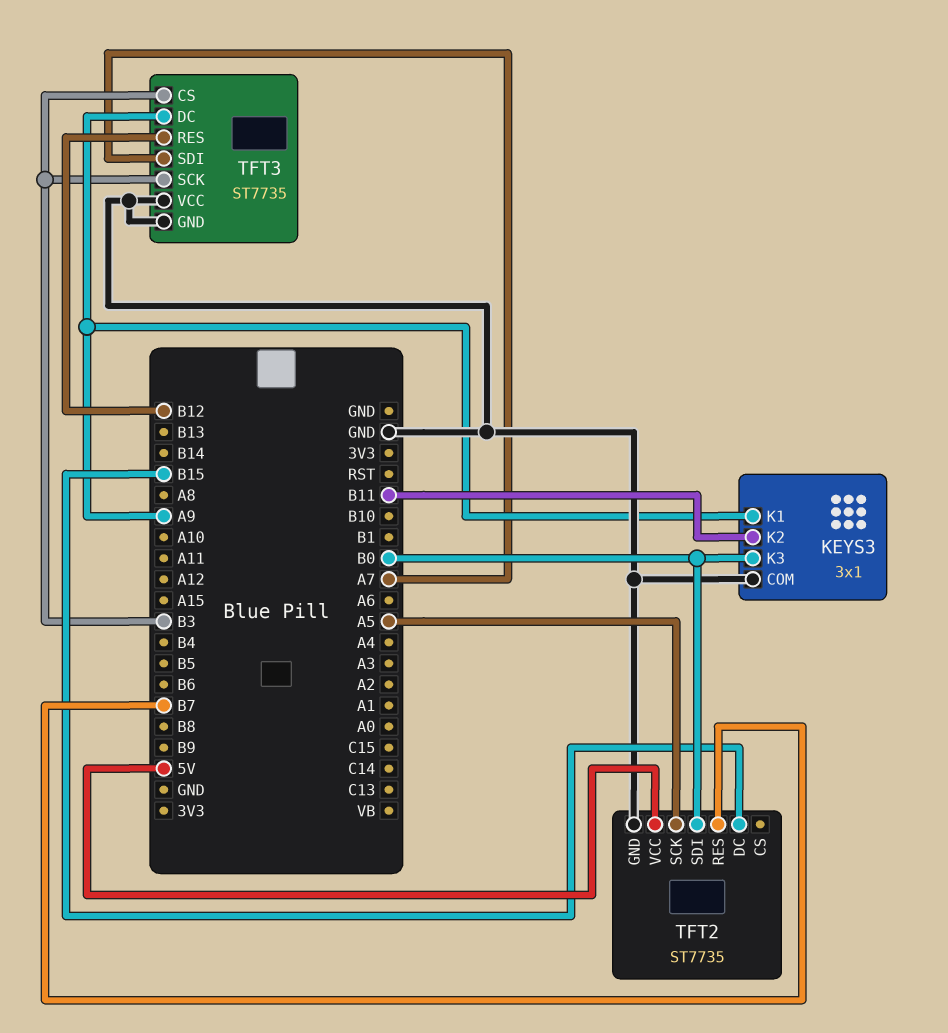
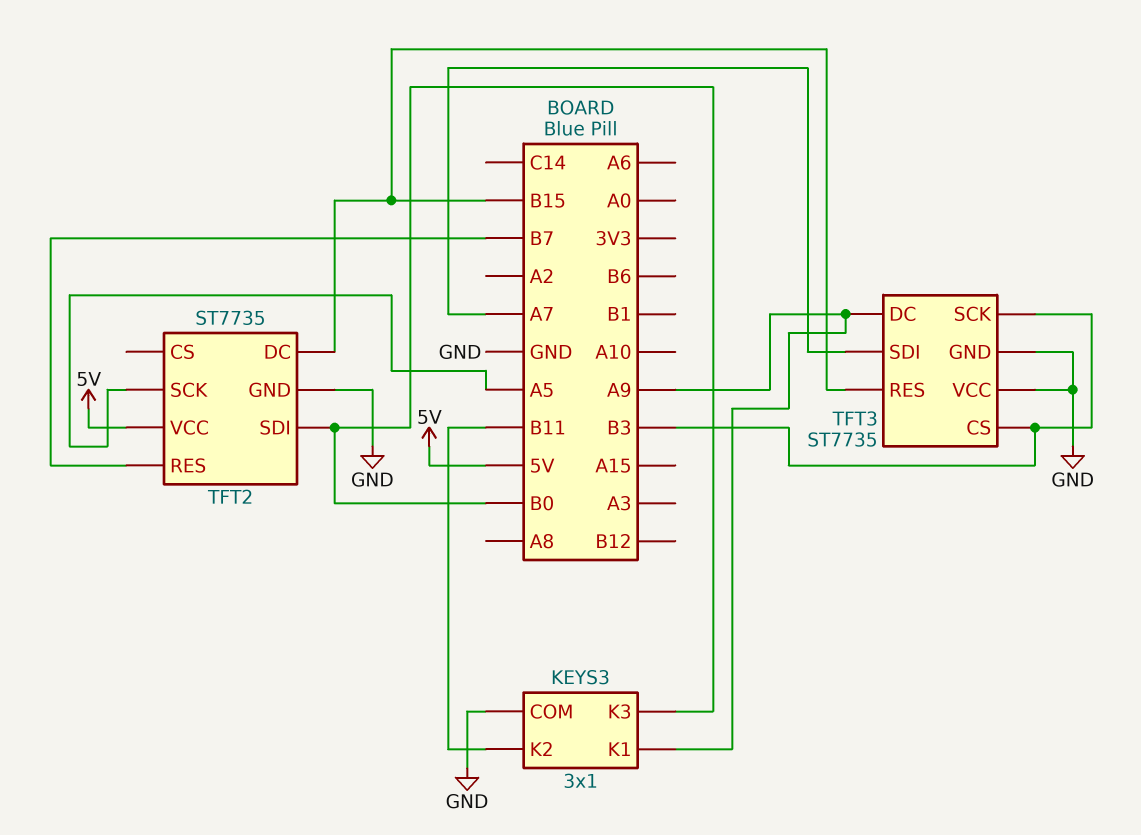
TFT3 pin RES: B12 -> B15

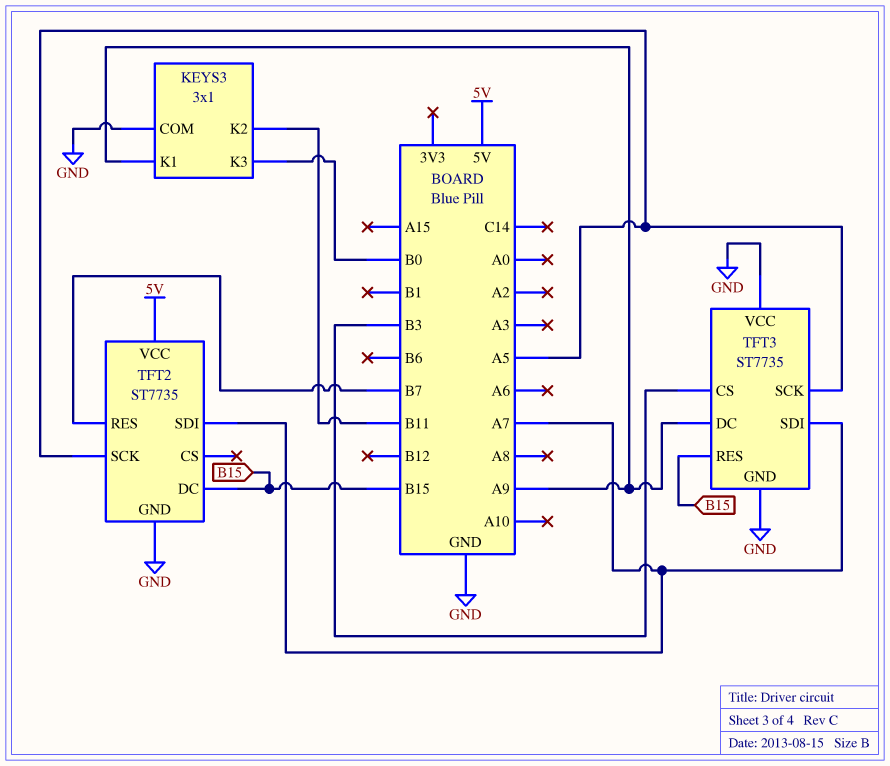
TFT2 pin SDI: B0 -> A7
TFT3 pin SCK: B3 -> A5

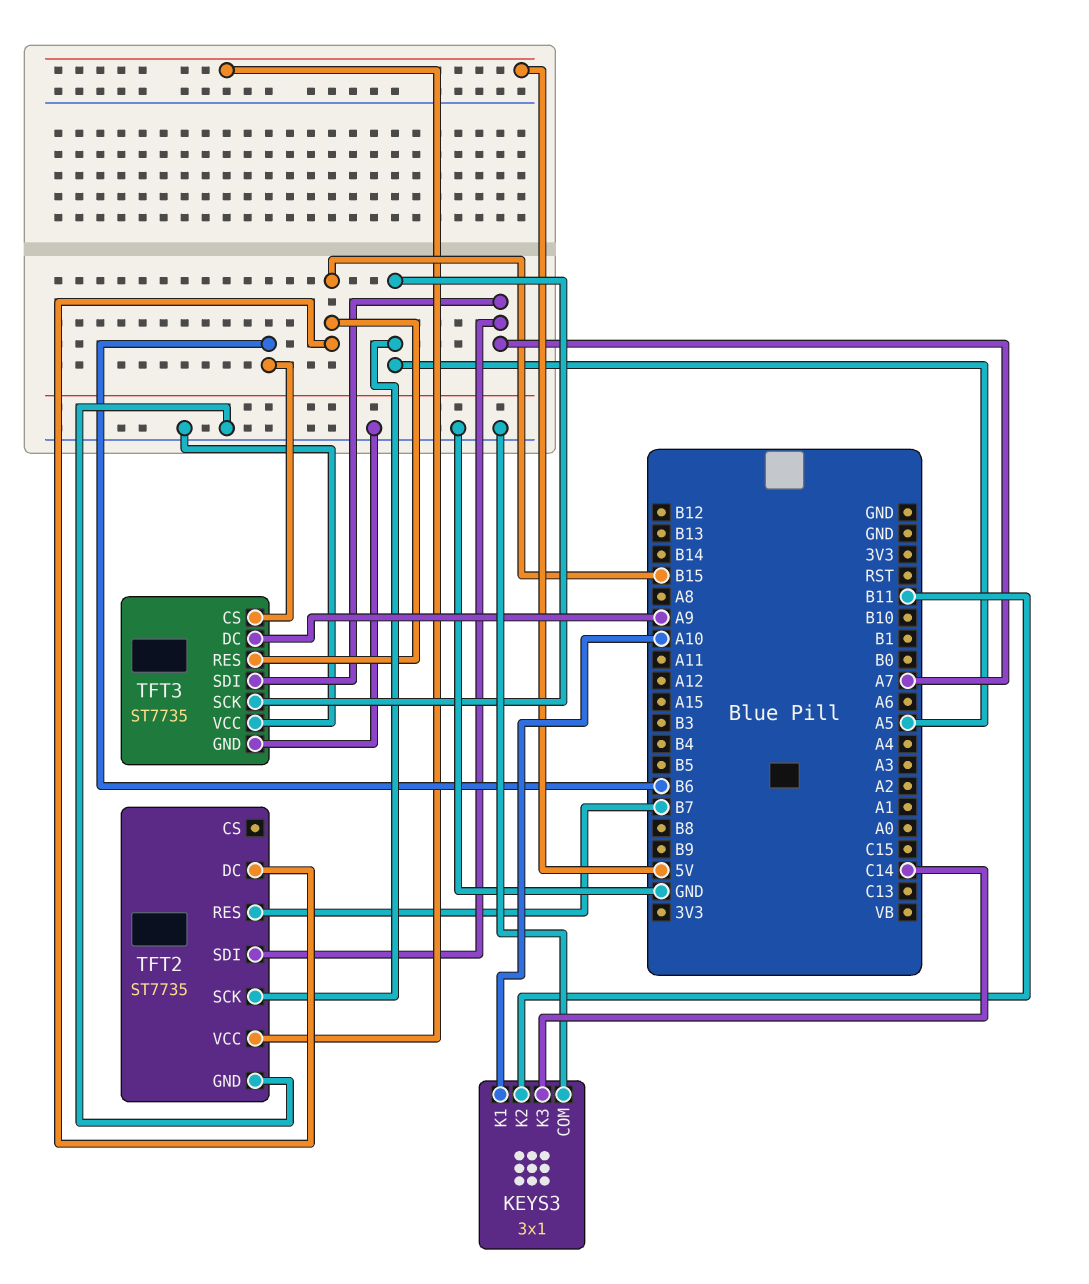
KEYS3 pin K1: A9 -> A10
KEYS3 pin K3: B0 -> C14
TFT3 pin CS: B3 -> B6

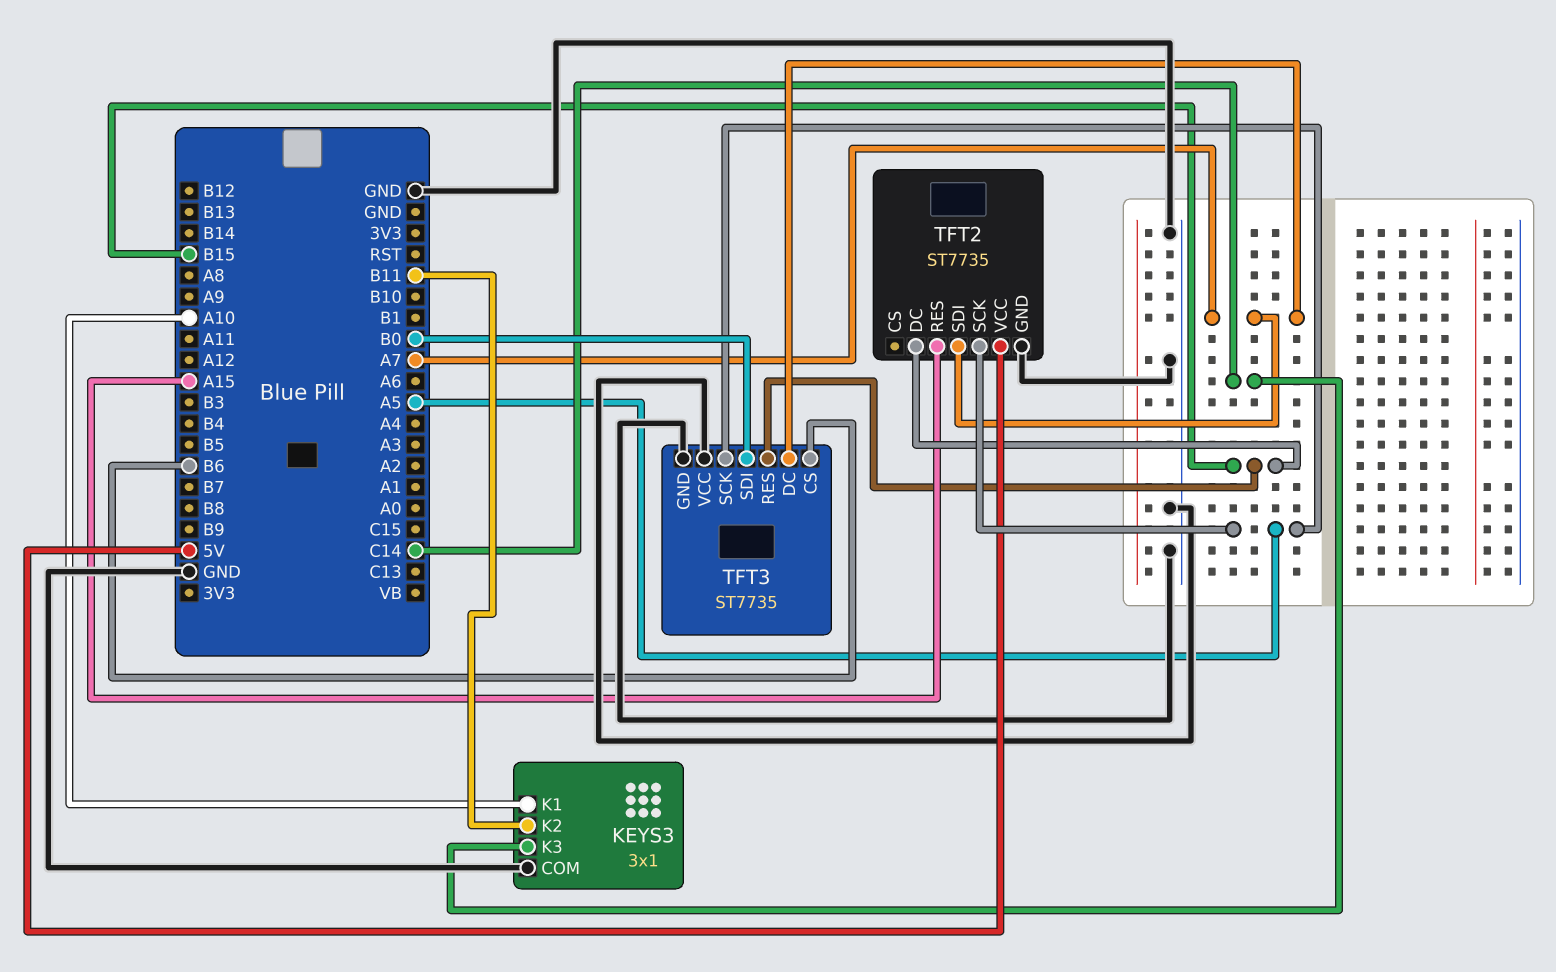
TFT2 pin RES: B7 -> A15
TFT3 pin DC: A9 -> A7
TFT3 pin SDI: A7 -> B0

